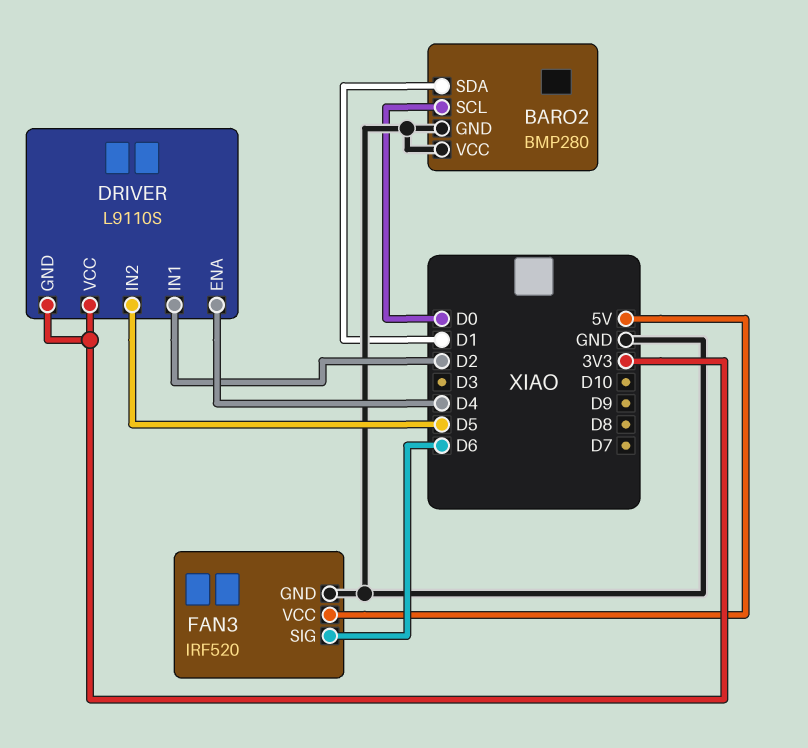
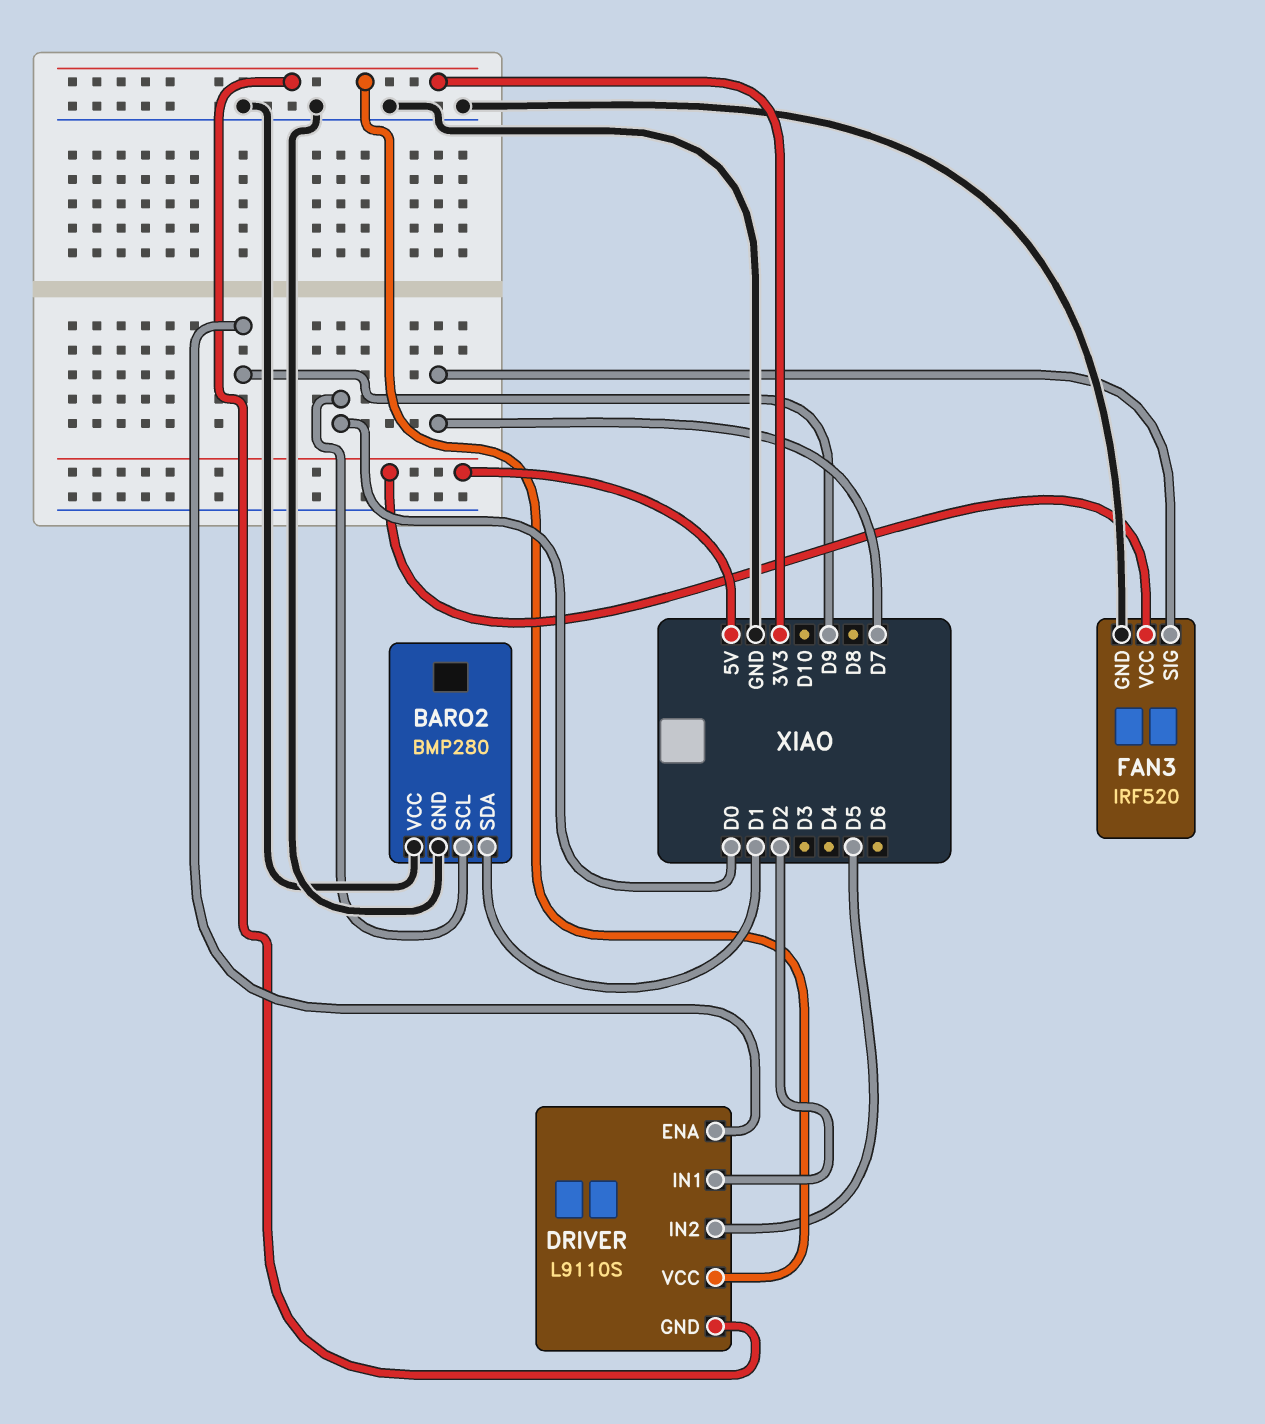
DRIVER pin ENA: D4 -> D9
FAN3 pin SIG: D6 -> D7

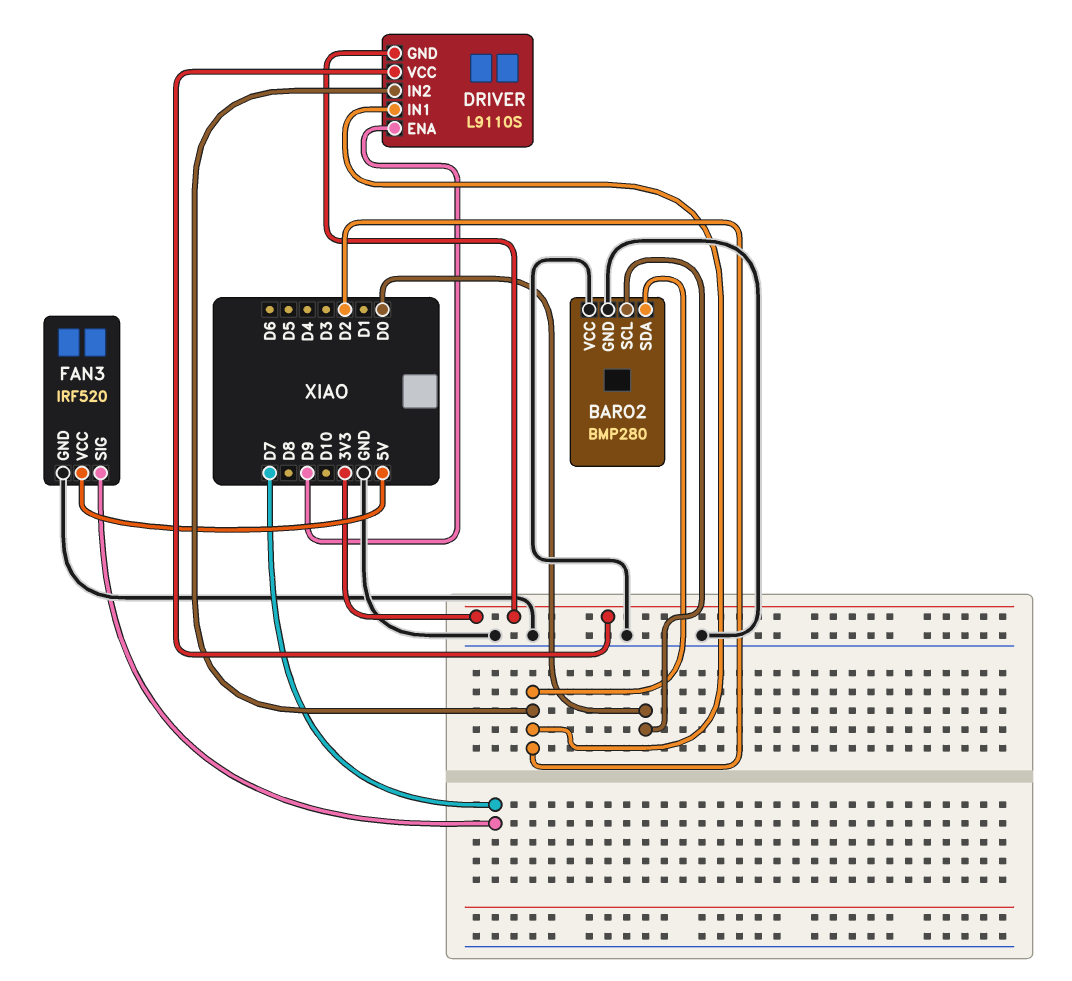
BARO2 pin SDA: D1 -> D2
DRIVER pin IN2: D5 -> D2

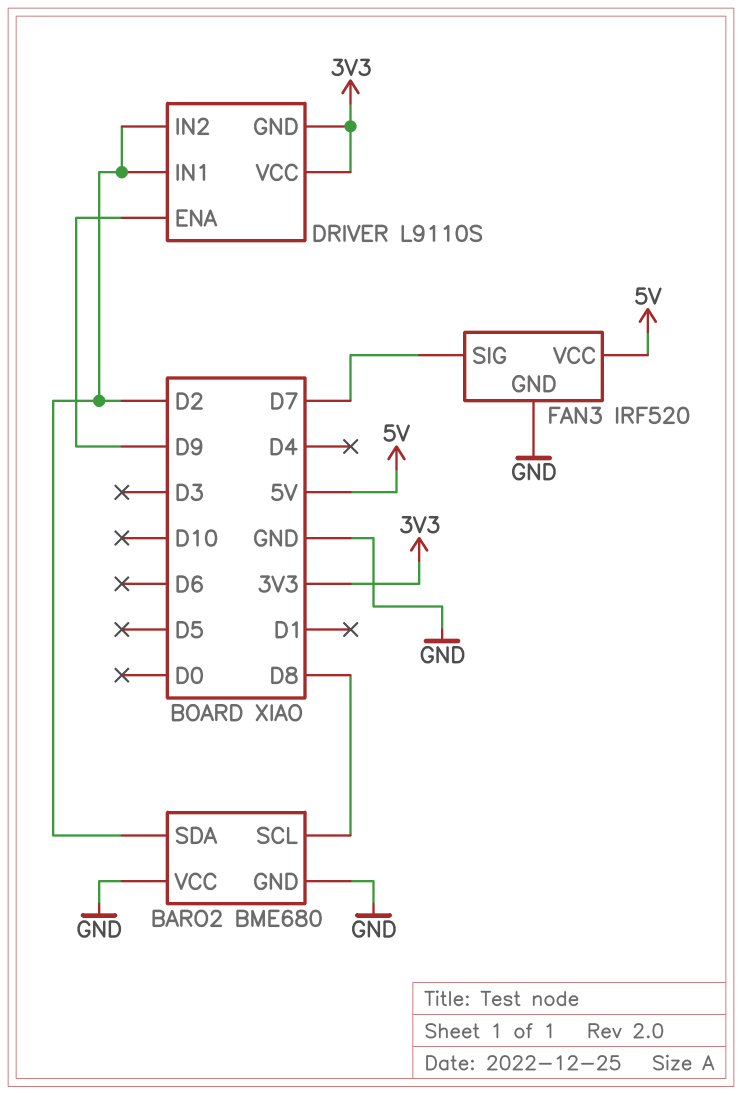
BARO2: BMP280 -> BME680
BARO2 pin SCL: D0 -> D8

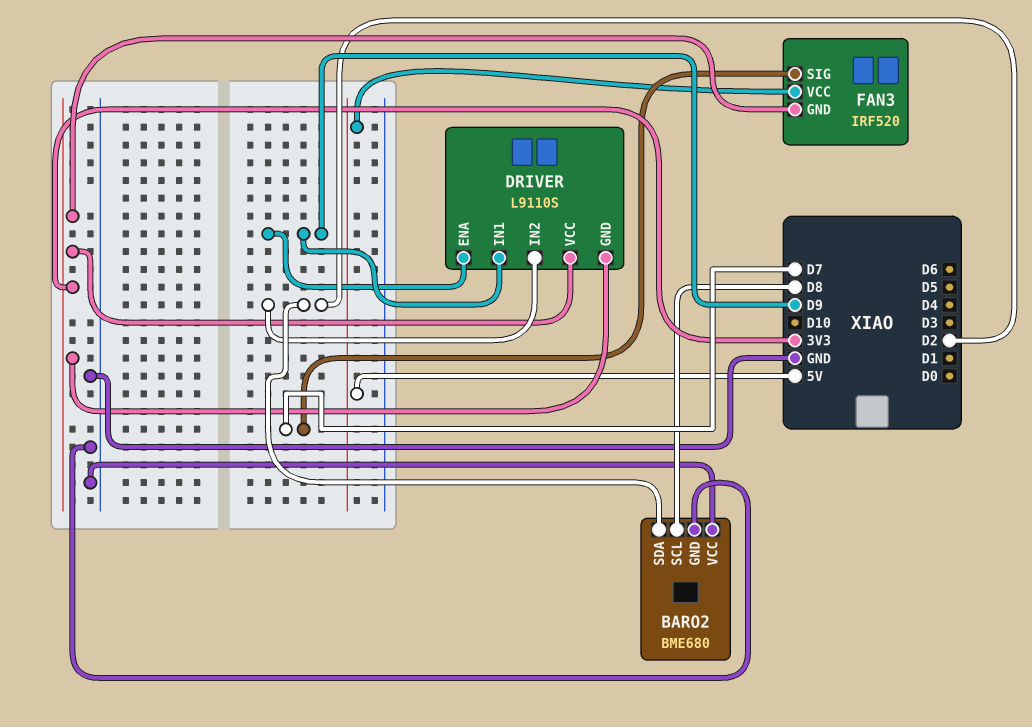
DRIVER pin IN1: D2 -> D9
FAN3 pin GND: GND -> 3V3

